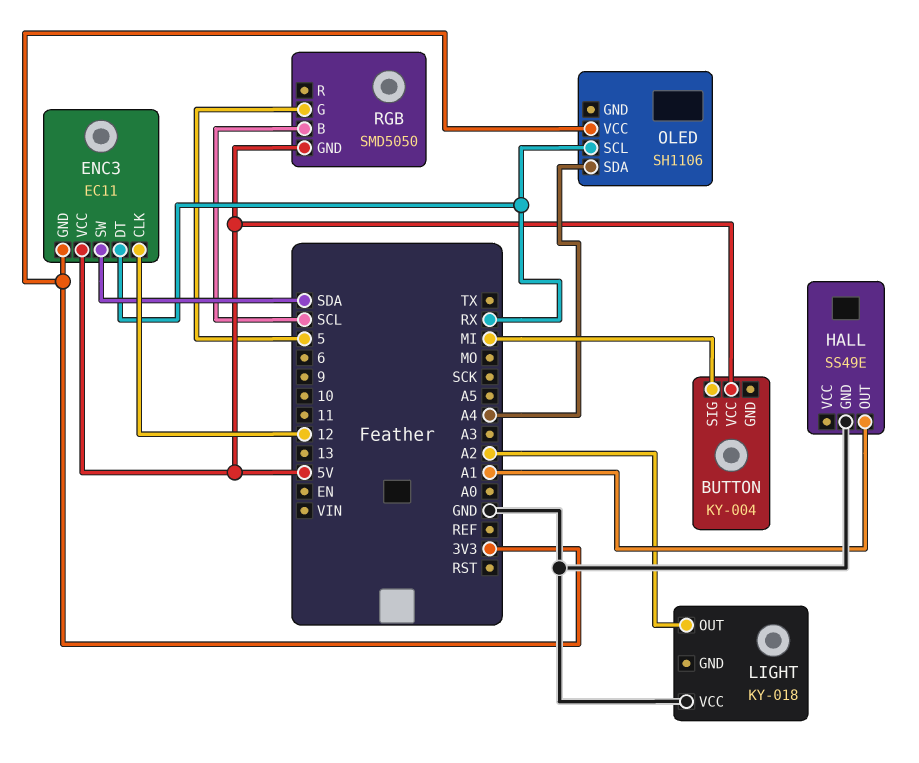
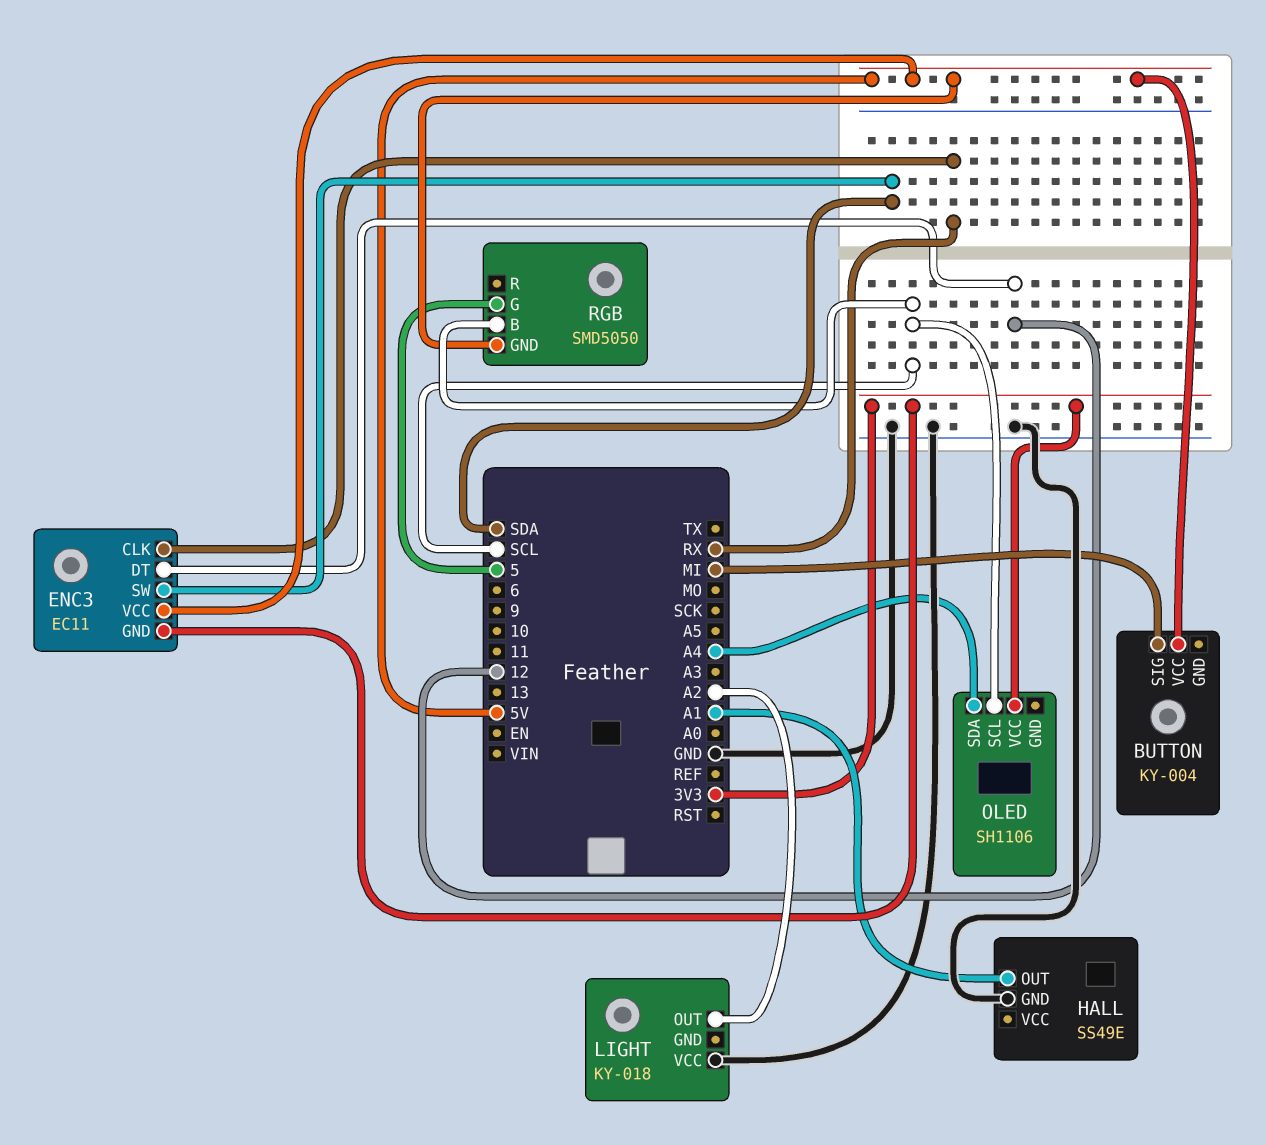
ENC3 pin CLK: 12 -> RX
ENC3 pin DT: RX -> 12
OLED pin SCL: RX -> SCL

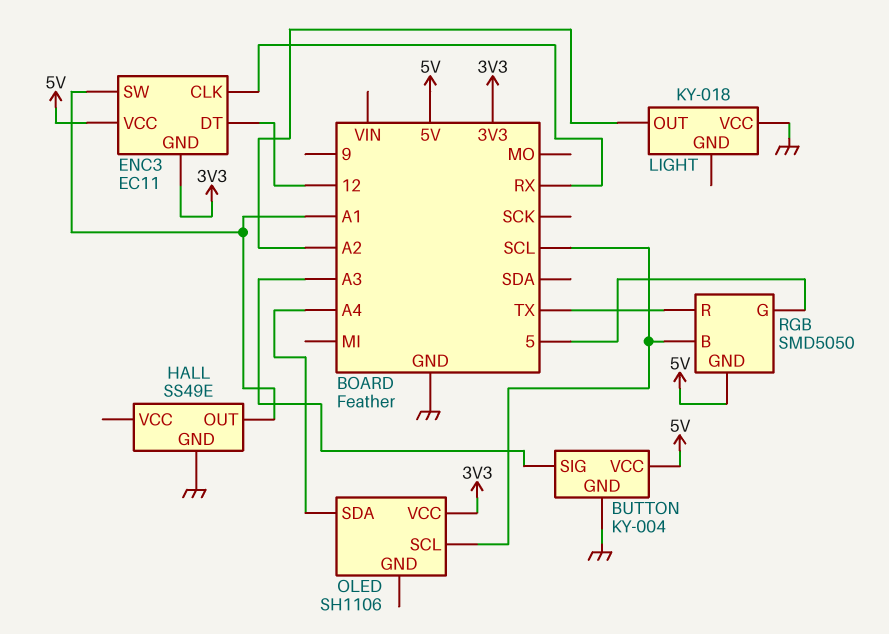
BUTTON pin GND: none -> GND
BUTTON pin SIG: MI -> A3
ENC3 pin SW: SDA -> A1
RGB pin R: none -> TX

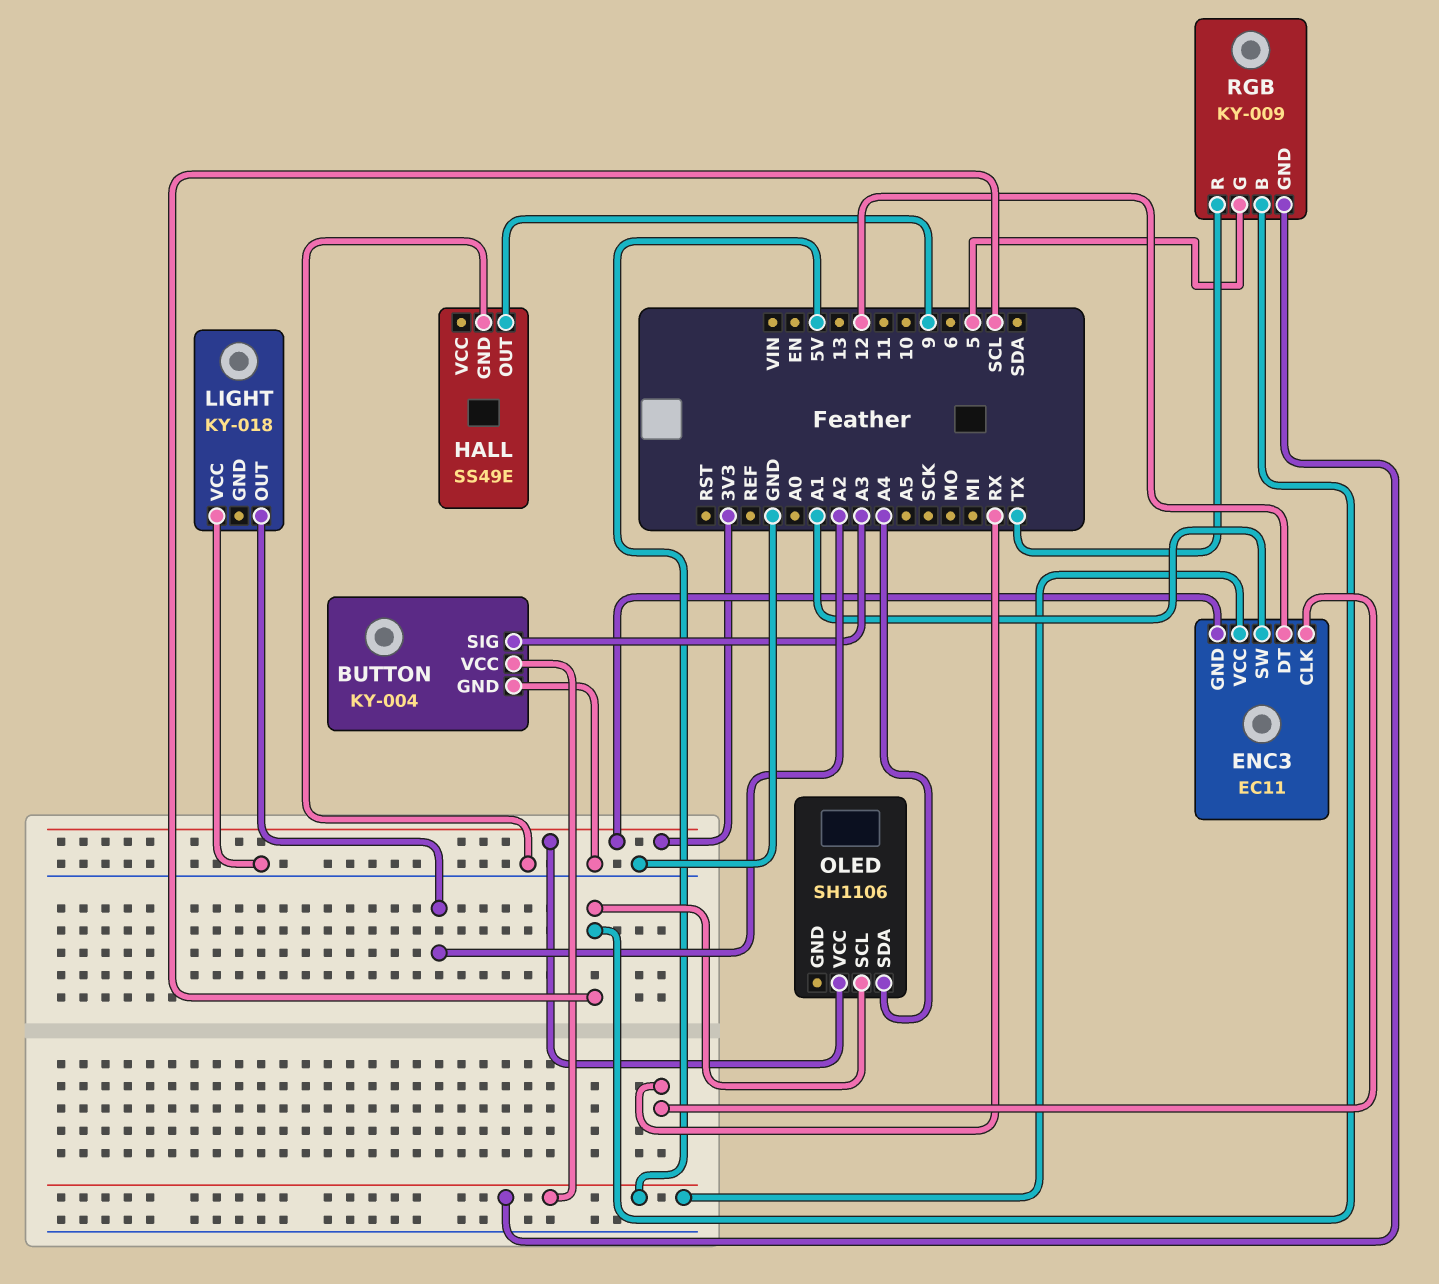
HALL pin OUT: A1 -> 9
RGB: SMD5050 -> KY-009

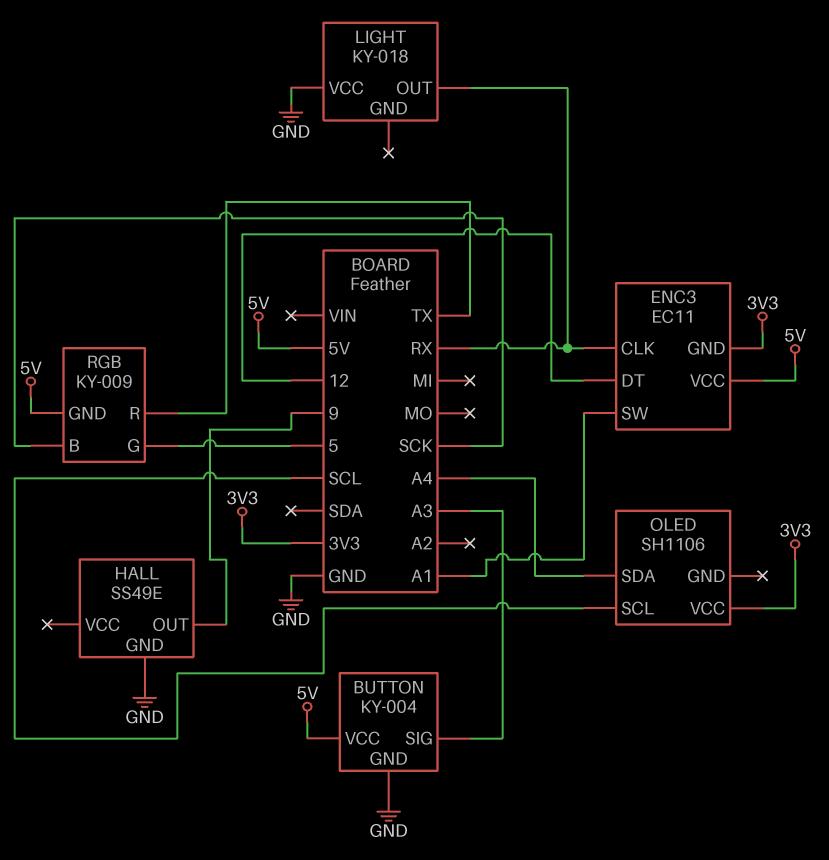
LIGHT pin OUT: A2 -> RX
RGB pin B: SCL -> SCK

